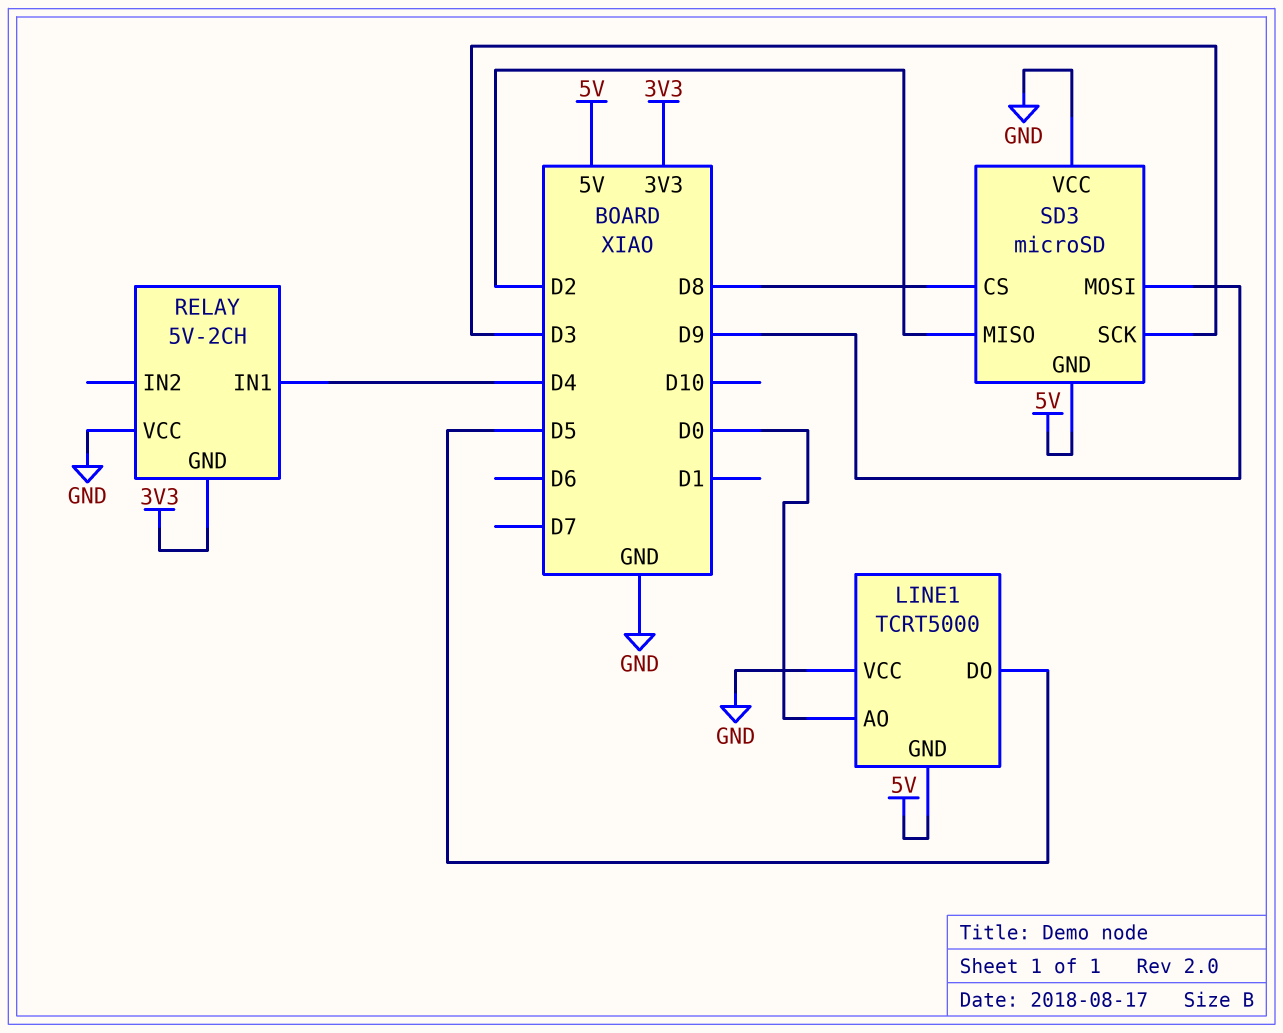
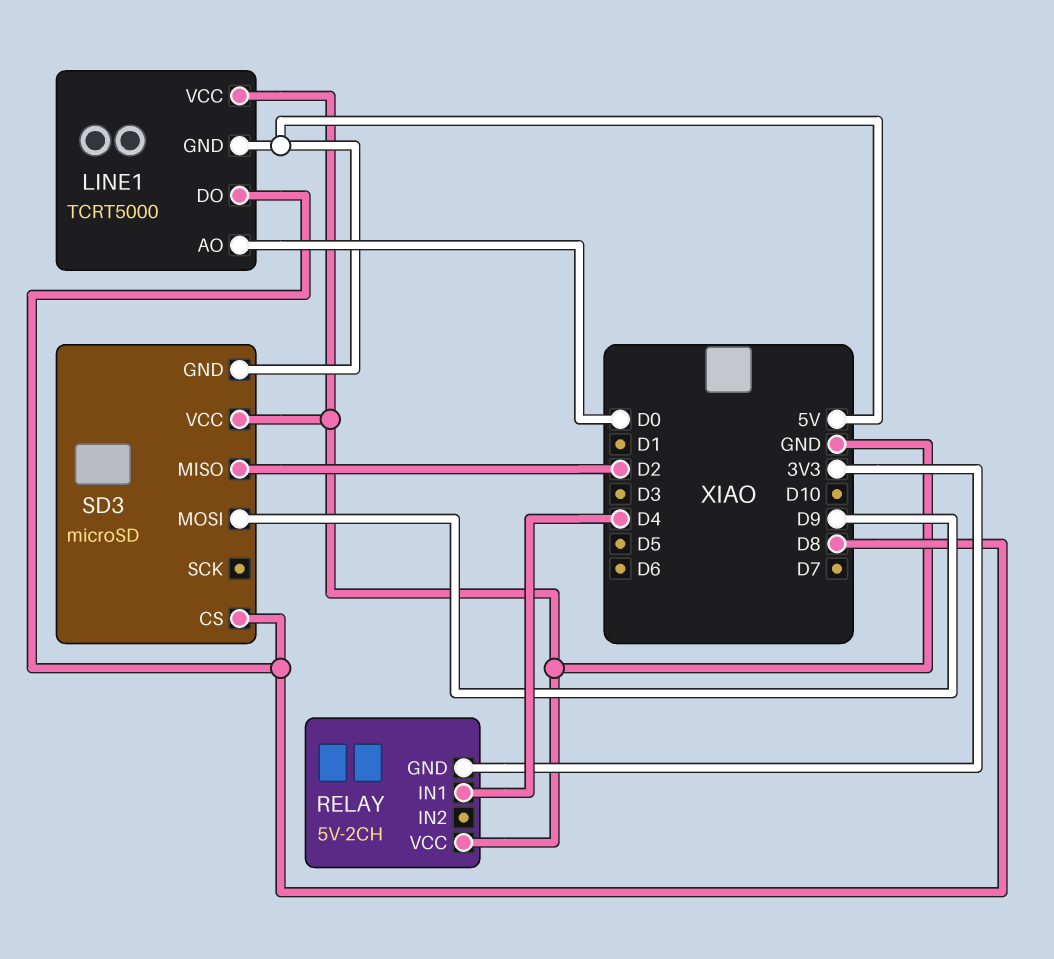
LINE1 pin DO: D5 -> D8
SD3 pin SCK: D3 -> none

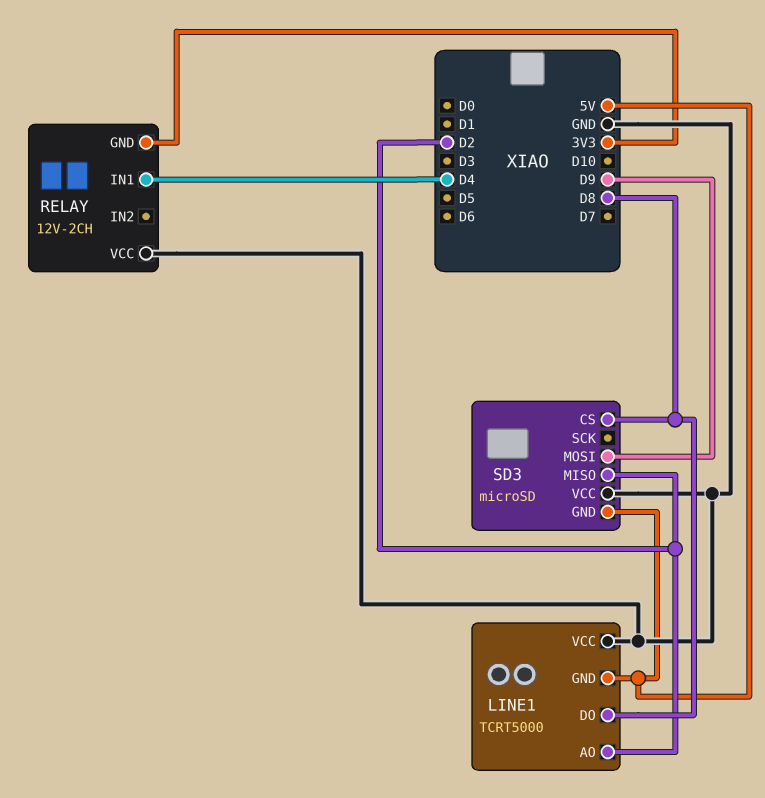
LINE1 pin AO: D0 -> D2
RELAY: 5V-2CH -> 12V-2CH

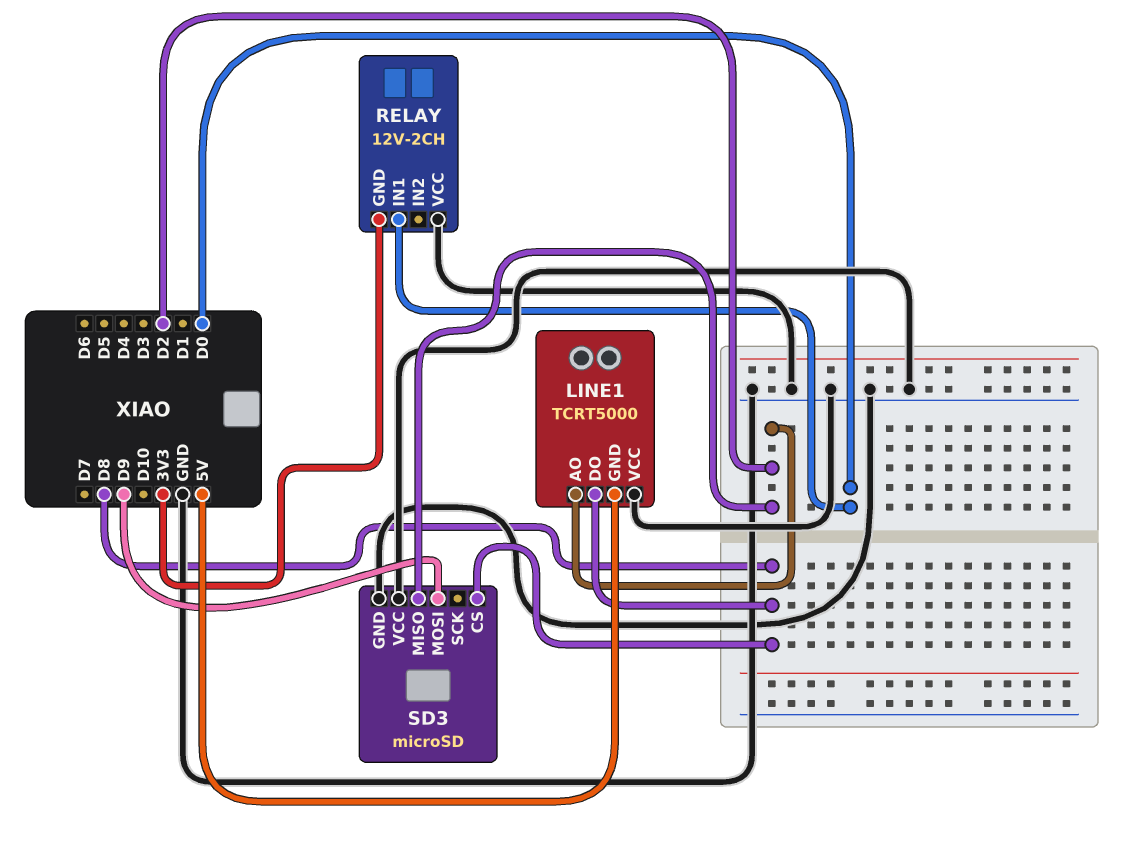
RELAY pin IN1: D4 -> D0
SD3 pin GND: 5V -> GND

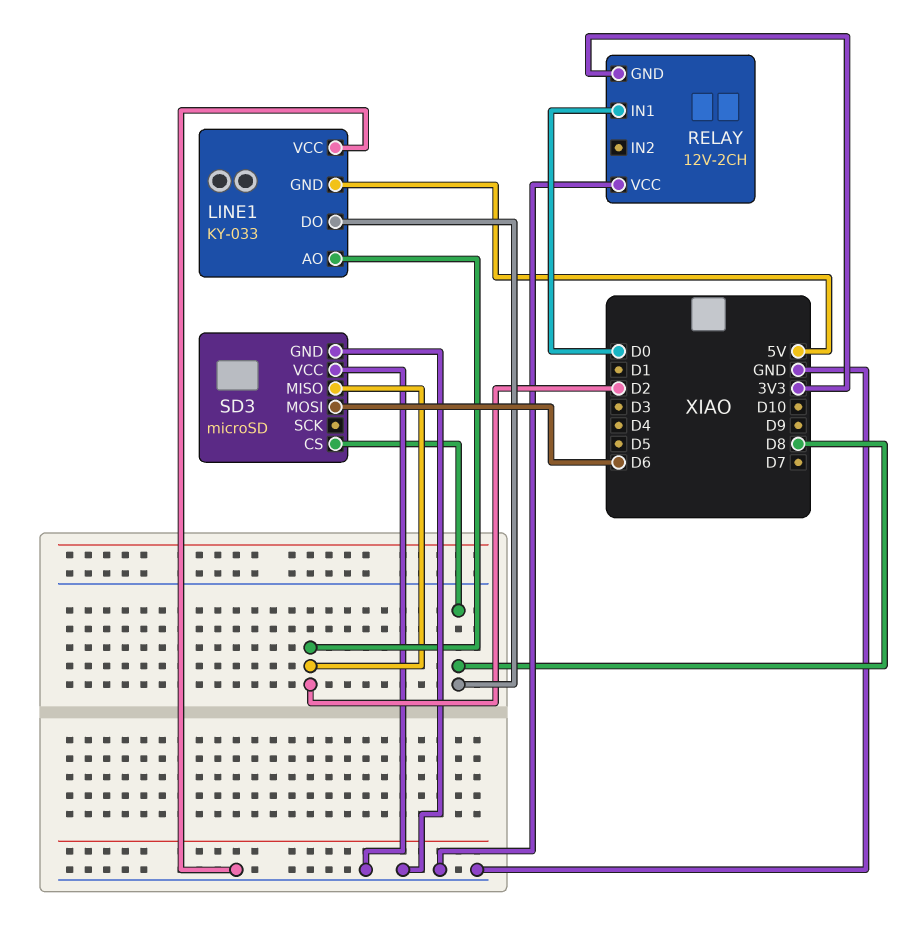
LINE1: TCRT5000 -> KY-033
SD3 pin MOSI: D9 -> D6

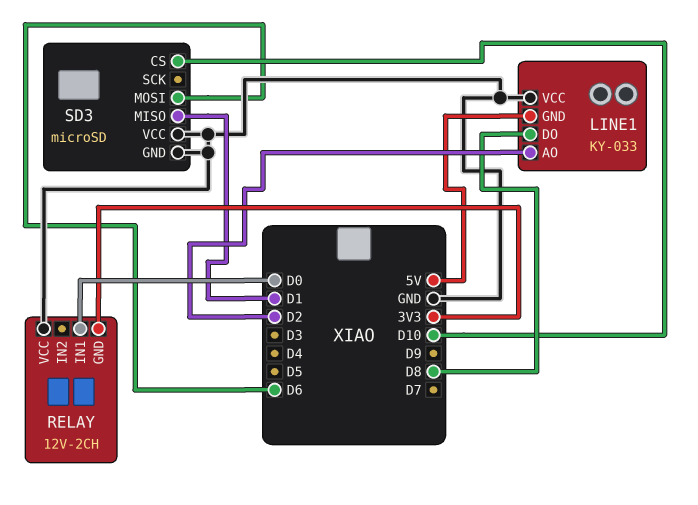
SD3 pin CS: D8 -> D10
SD3 pin MISO: D2 -> D1

